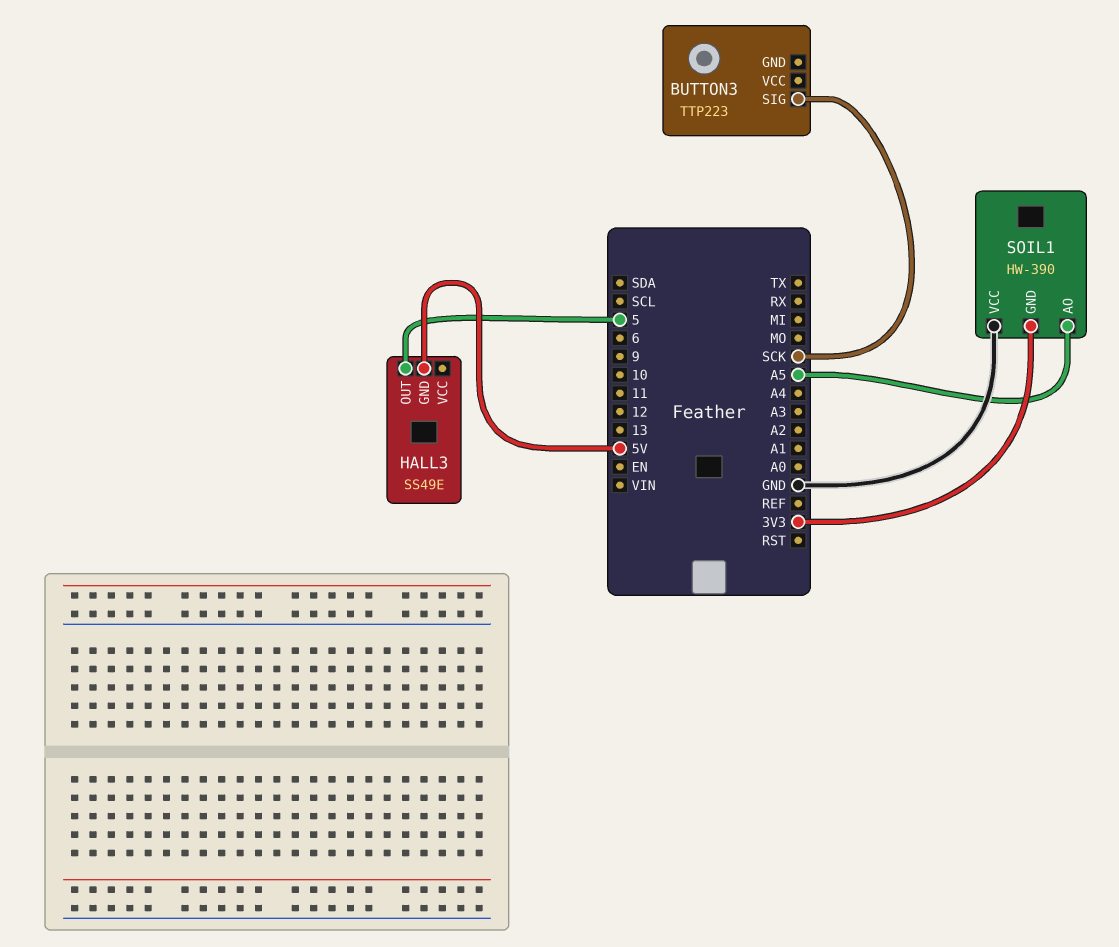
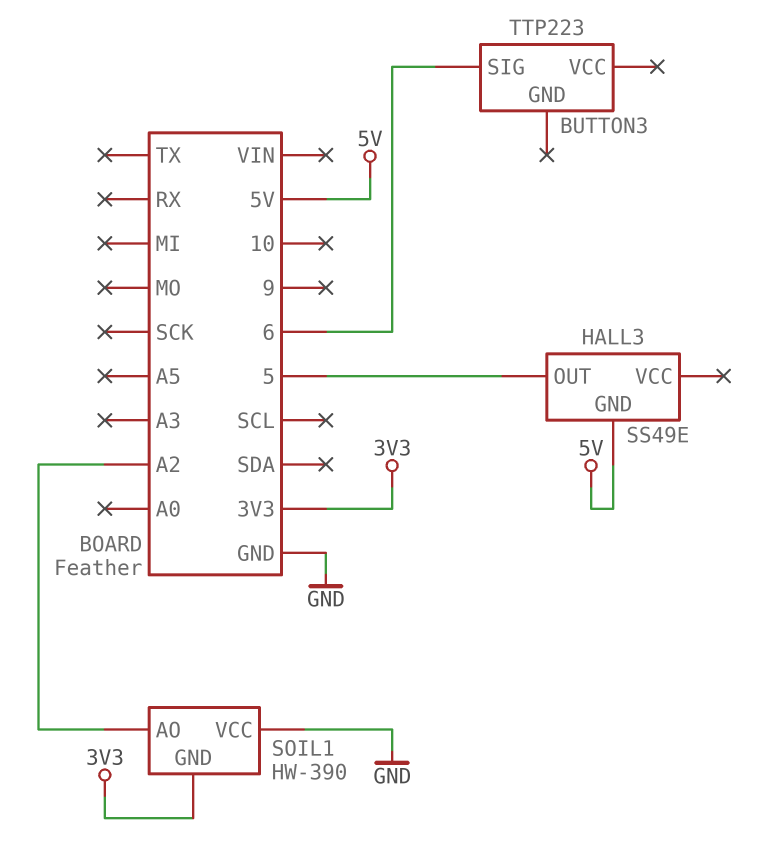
BUTTON3 pin SIG: SCK -> 6
SOIL1 pin AO: A5 -> A2

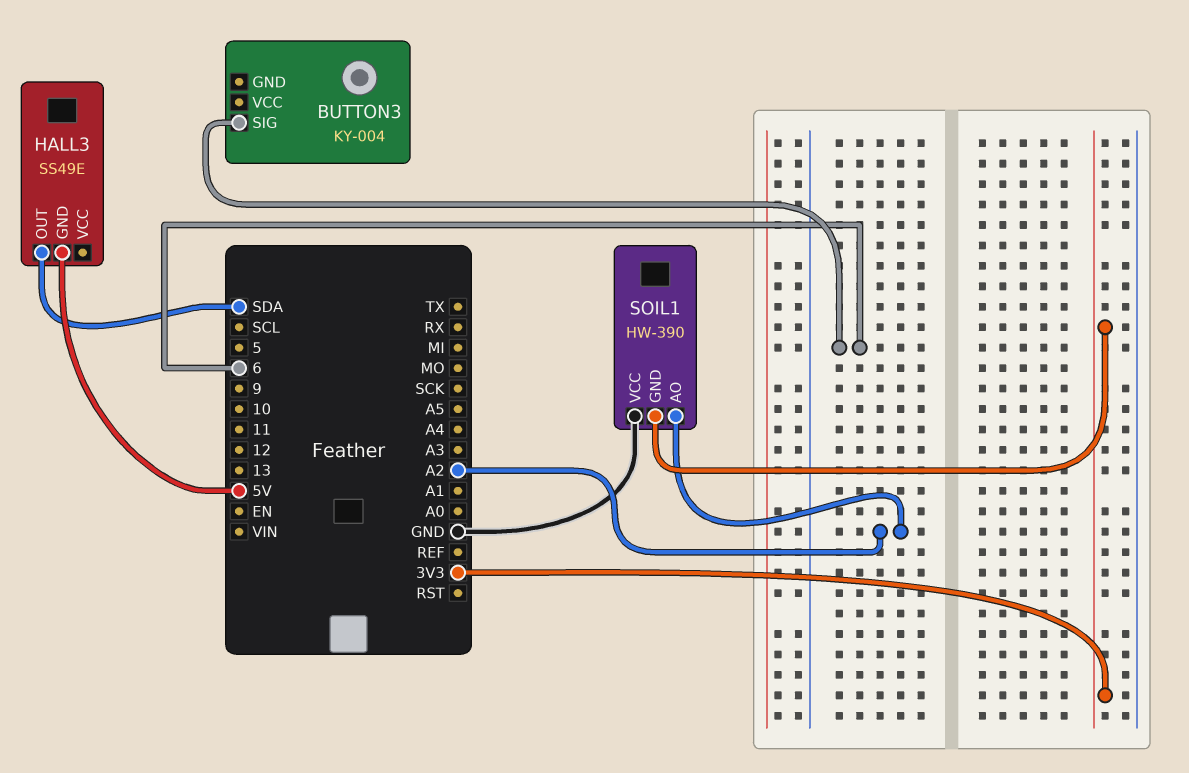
BUTTON3: TTP223 -> KY-004
HALL3 pin OUT: 5 -> SDA

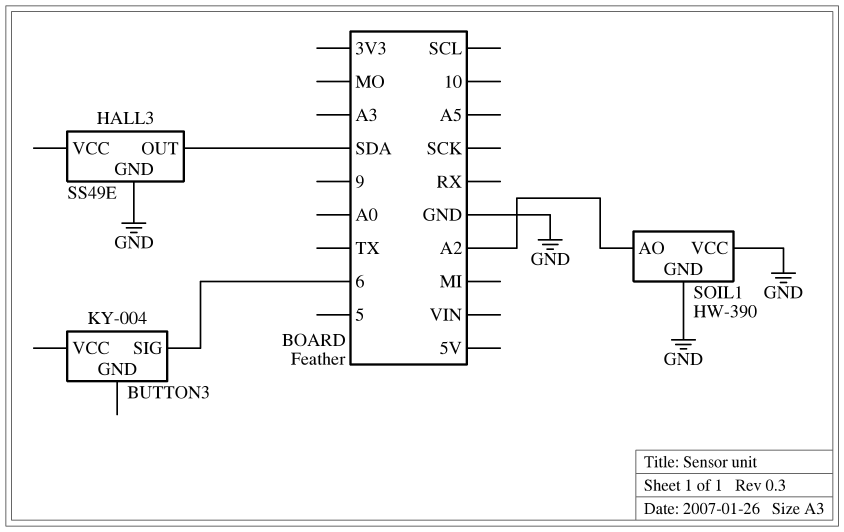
HALL3 pin GND: 5V -> GND
SOIL1 pin GND: 3V3 -> GND

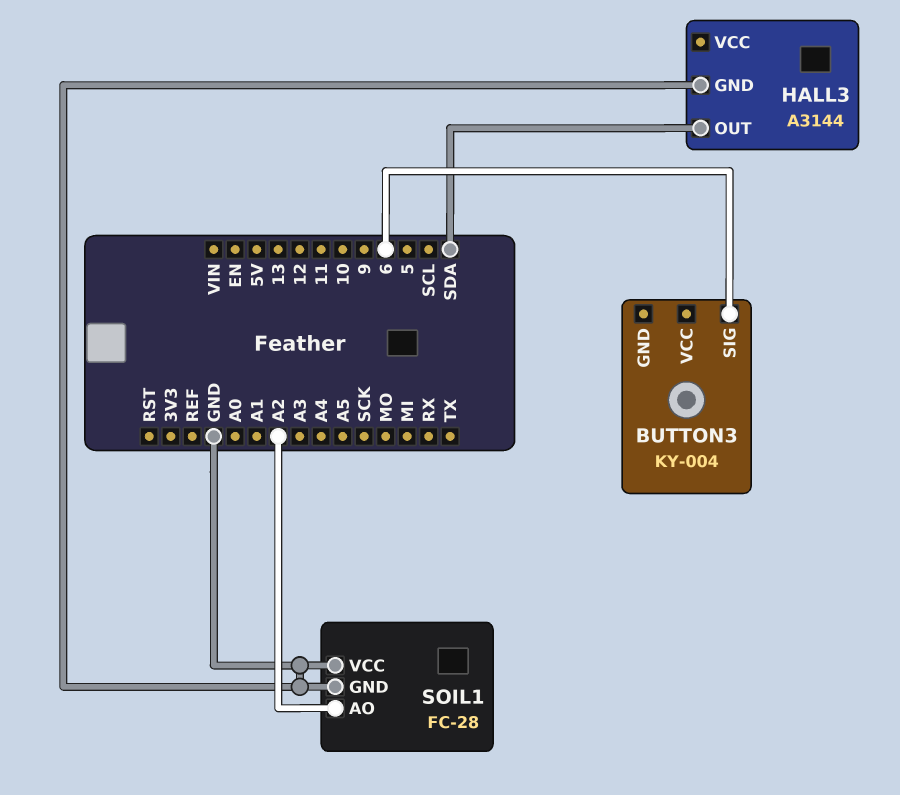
HALL3: SS49E -> A3144
SOIL1: HW-390 -> FC-28

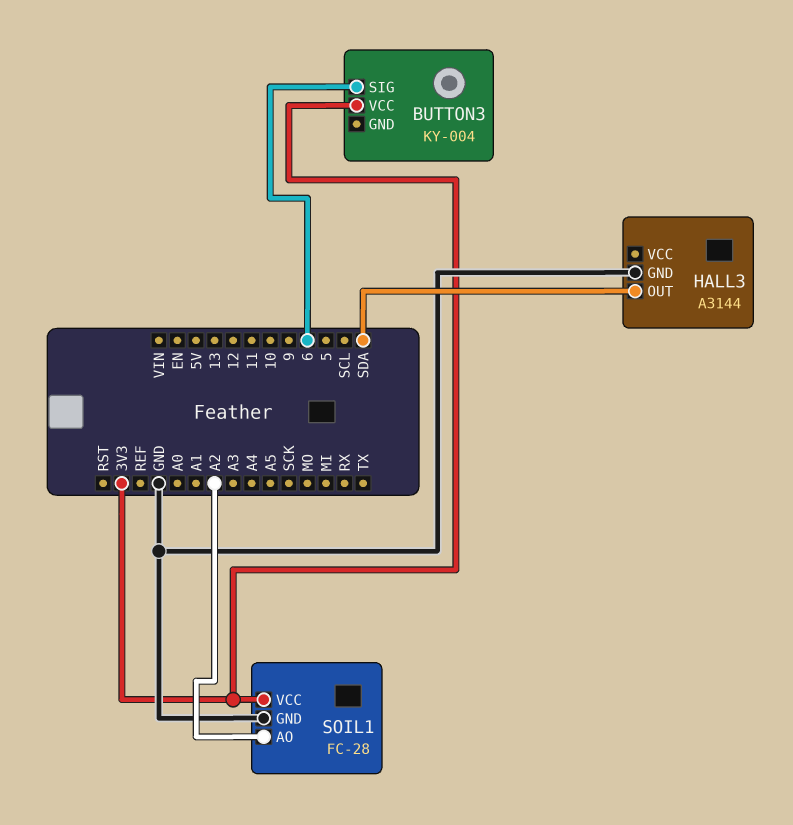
BUTTON3 pin VCC: none -> 3V3
SOIL1 pin VCC: GND -> 3V3

